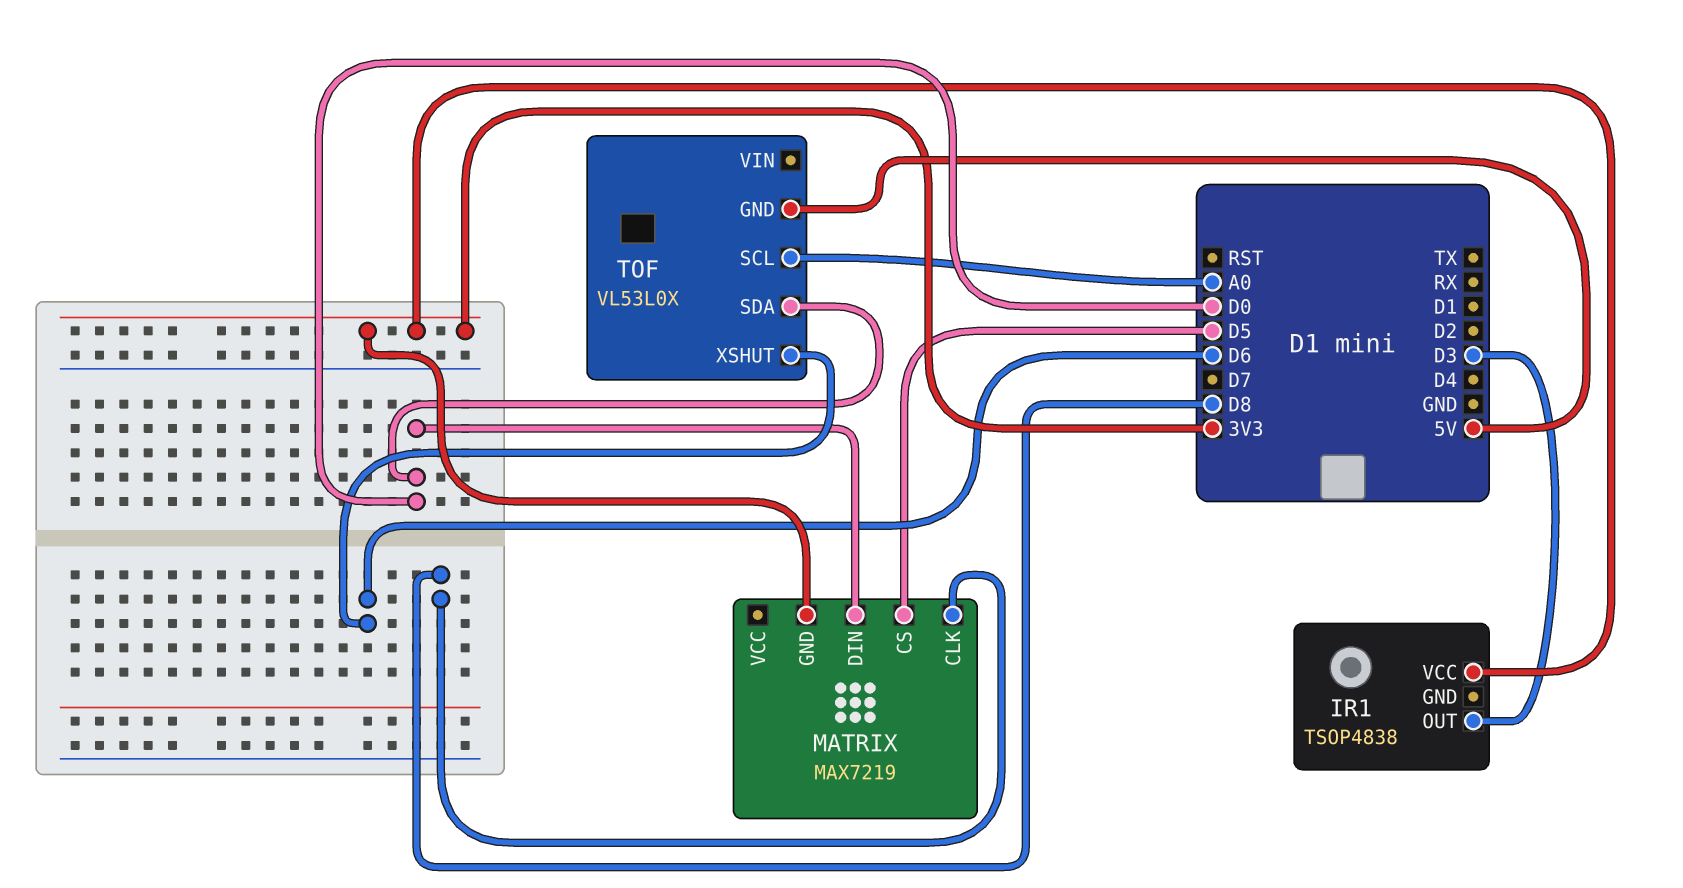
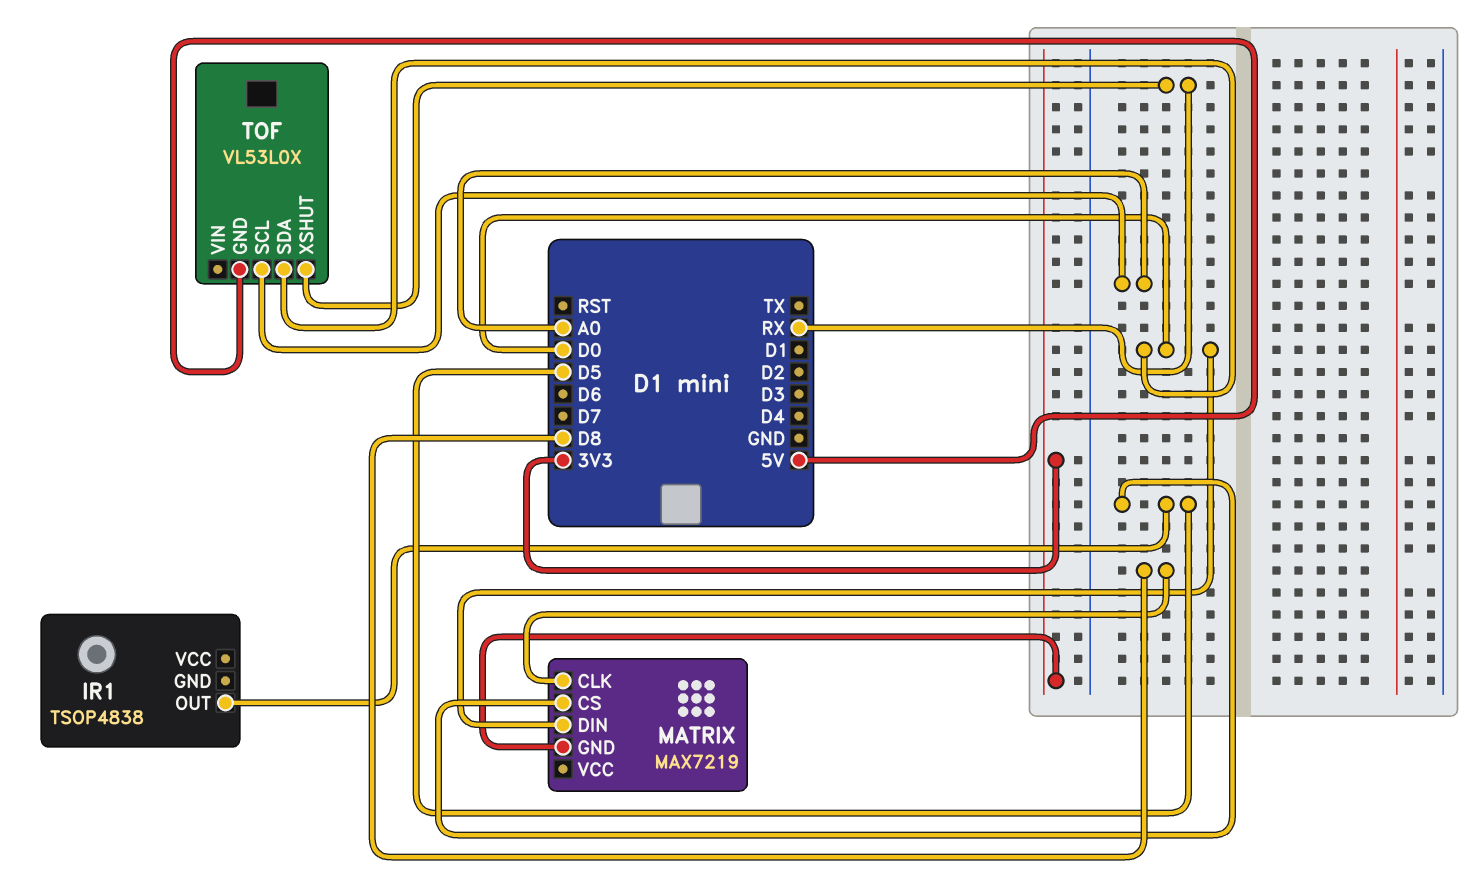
IR1 pin OUT: D3 -> D5
IR1 pin VCC: 3V3 -> none
TOF pin XSHUT: D6 -> RX

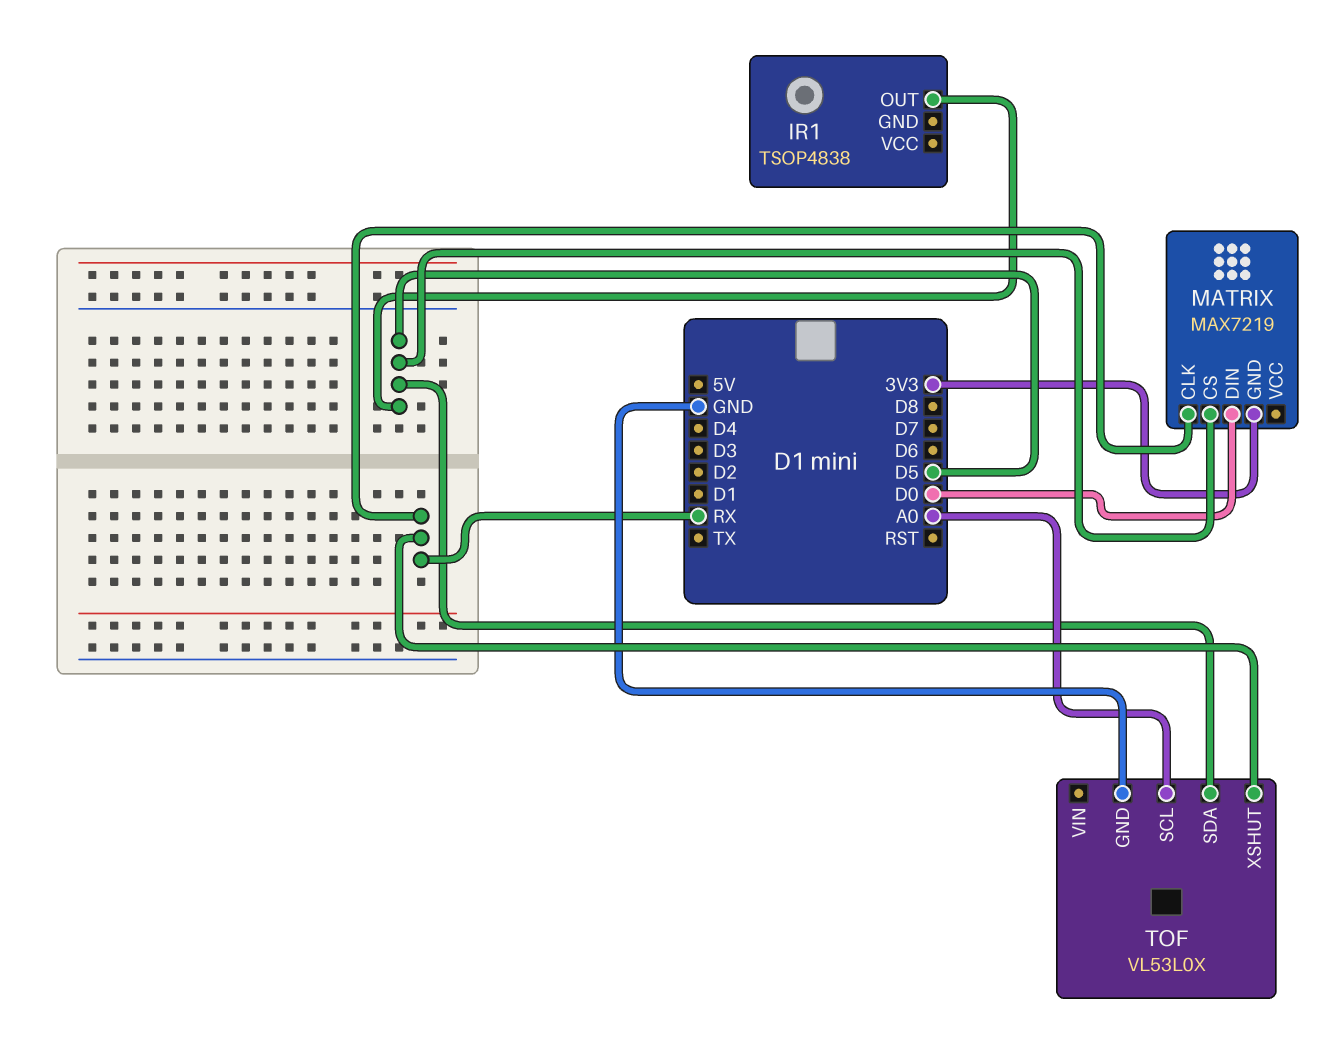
MATRIX pin CLK: D8 -> RX
TOF pin GND: 5V -> GND
TOF pin SDA: D0 -> D5

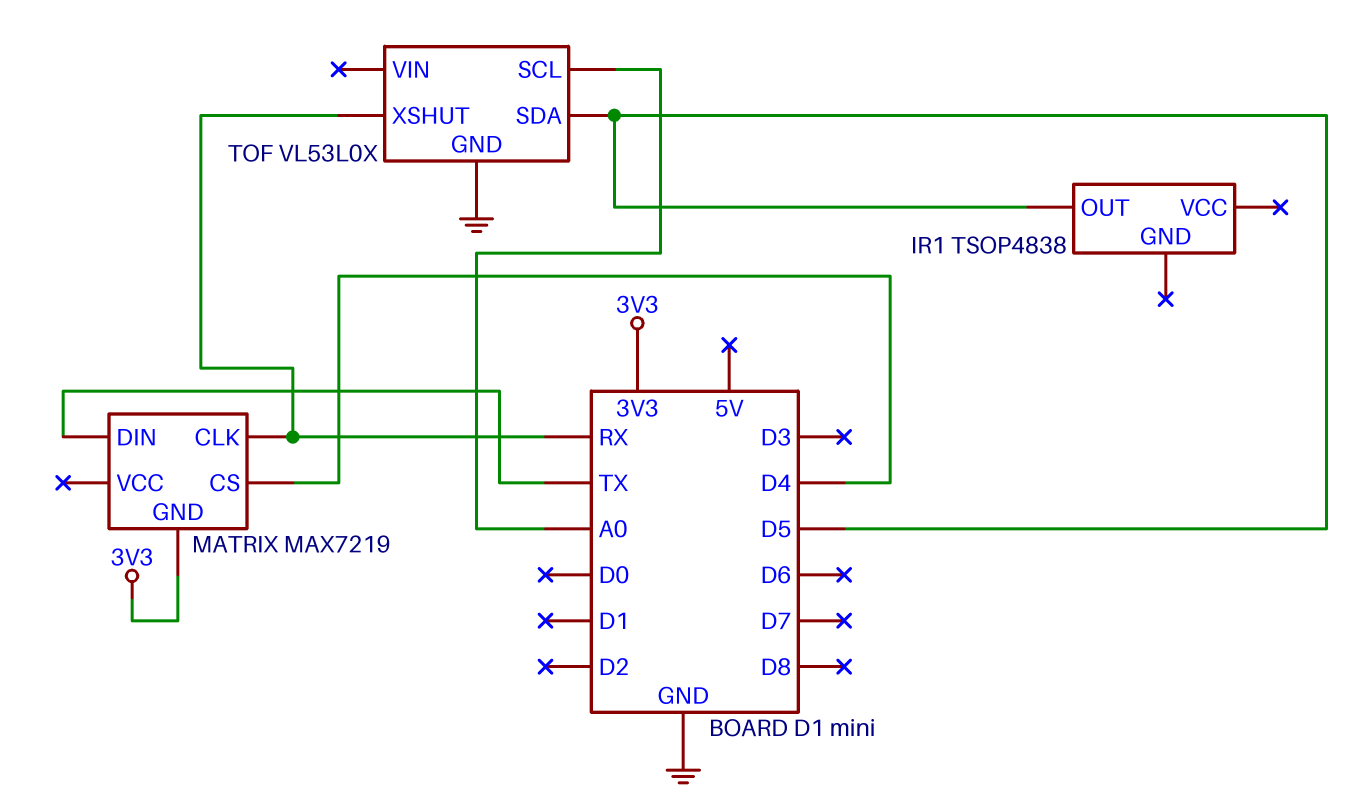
MATRIX pin CS: D5 -> D4
MATRIX pin DIN: D0 -> TX

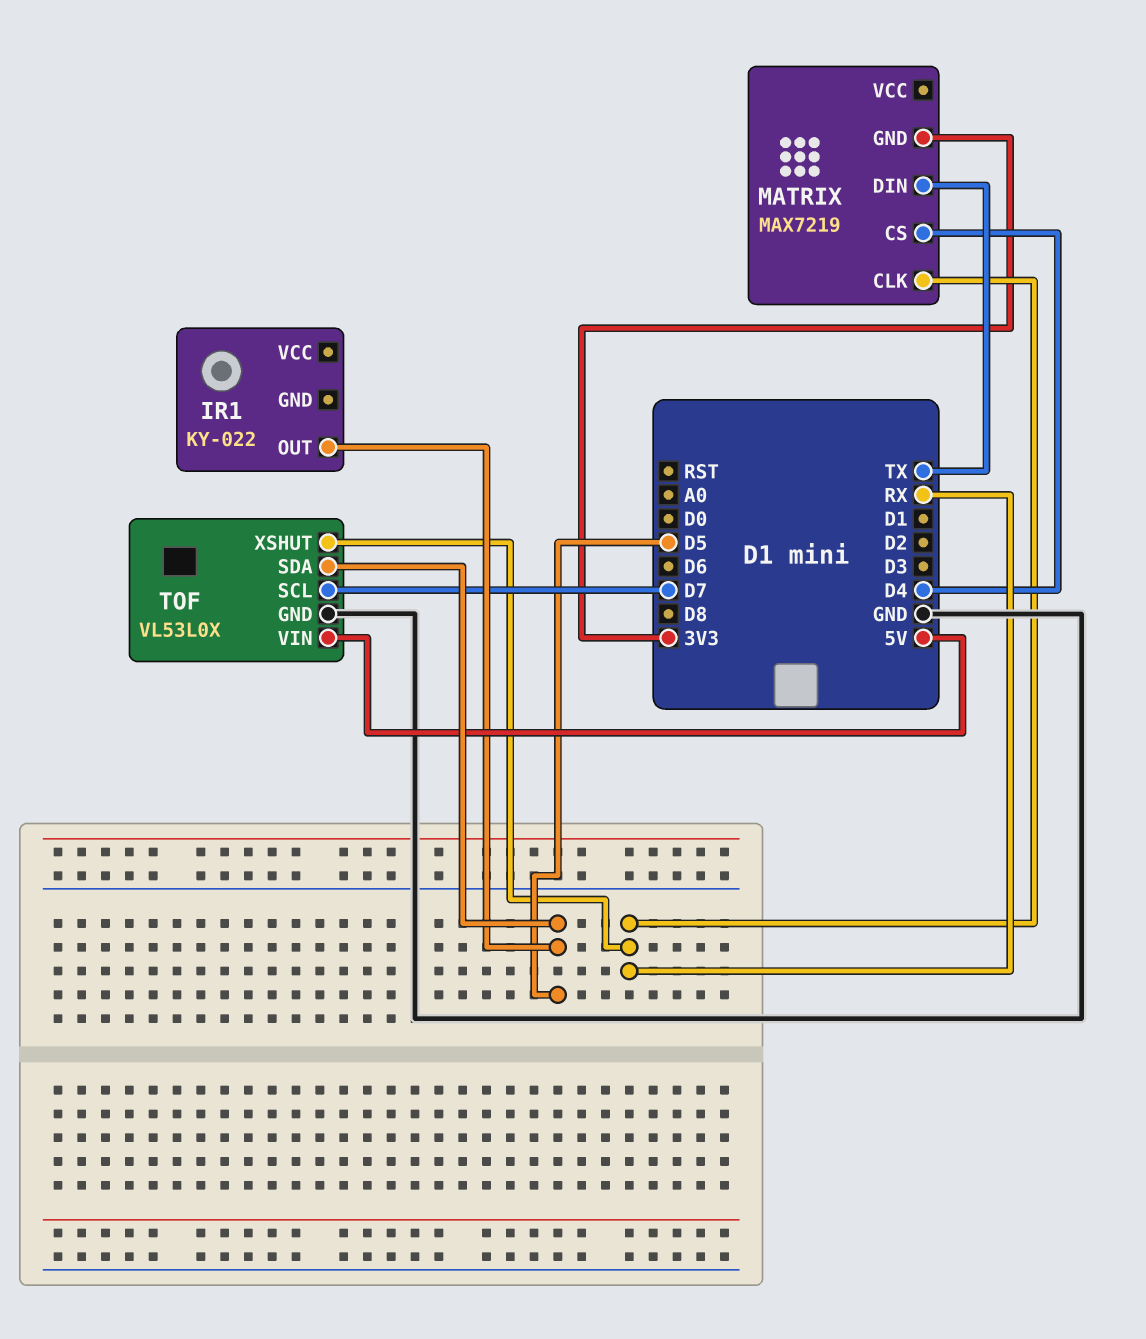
IR1: TSOP4838 -> KY-022
TOF pin SCL: A0 -> D7
TOF pin VIN: none -> 5V

